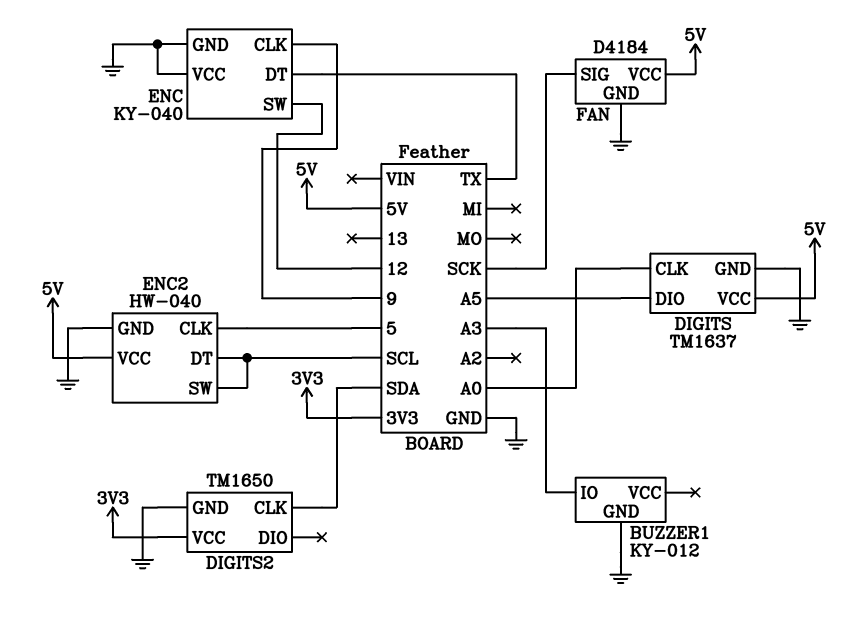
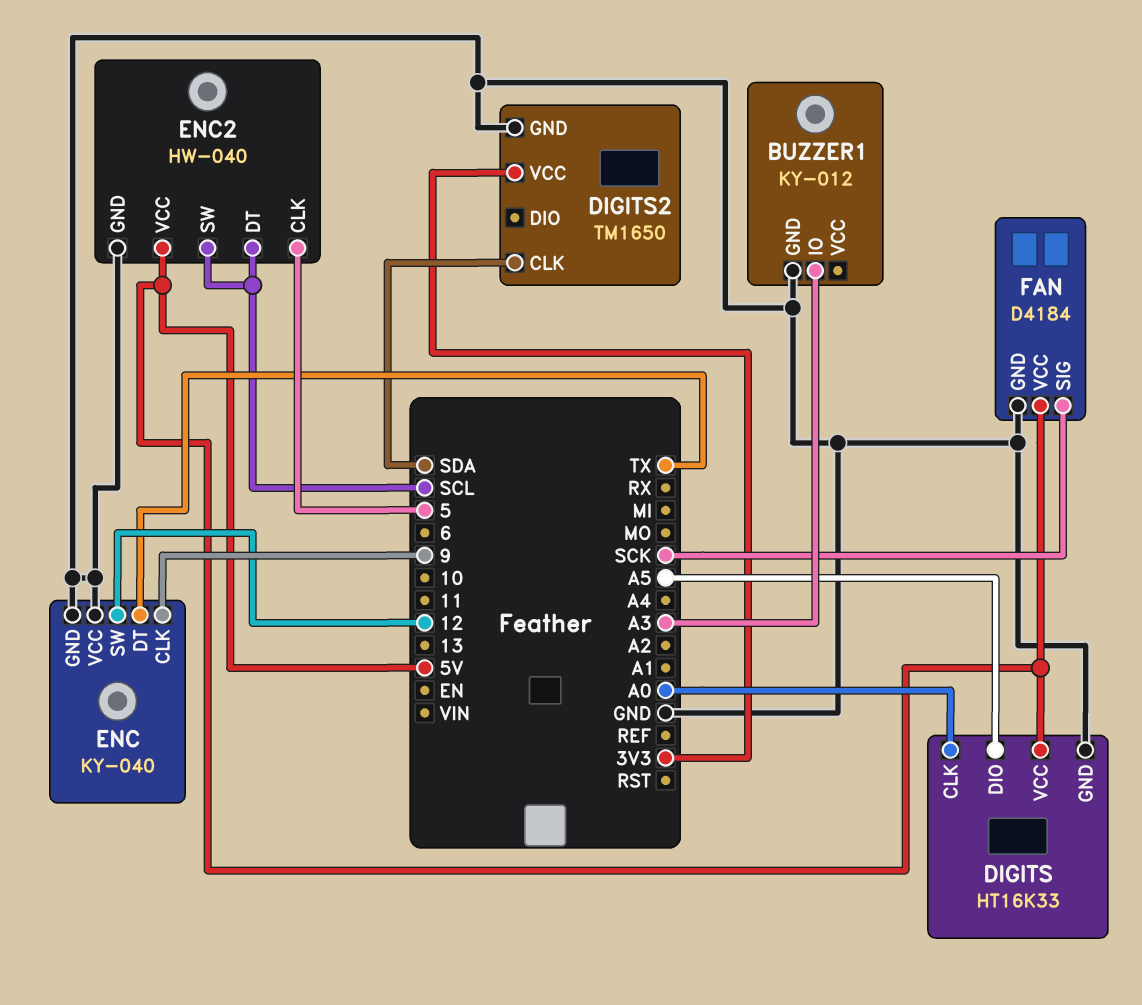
DIGITS: TM1637 -> HT16K33

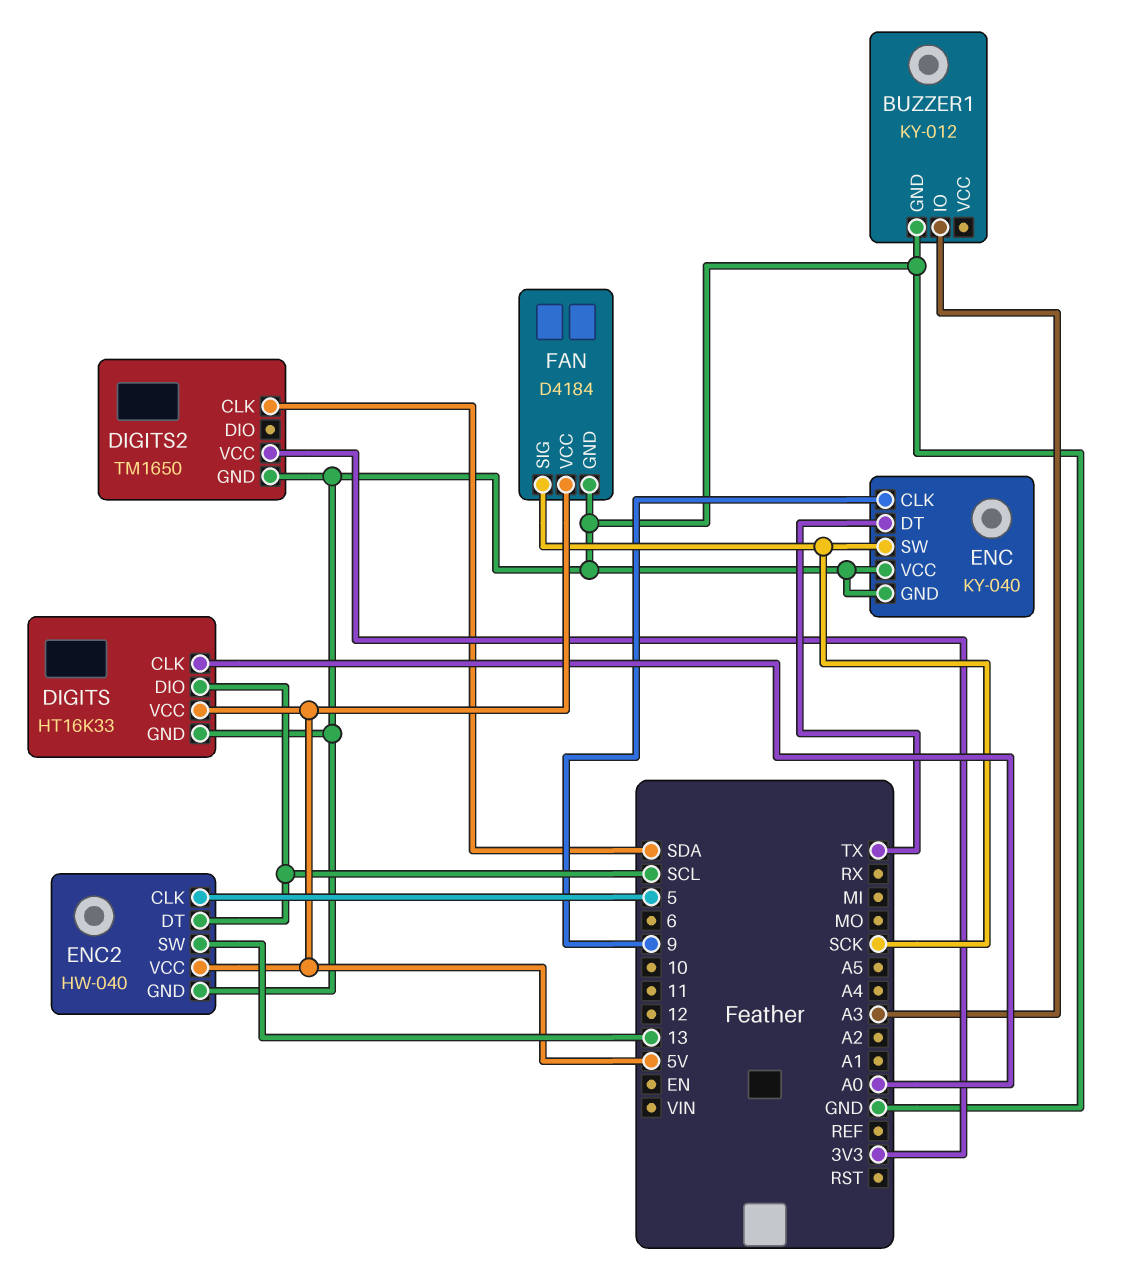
DIGITS pin DIO: A5 -> SCL
ENC pin SW: 12 -> SCK
ENC2 pin SW: SCL -> 13

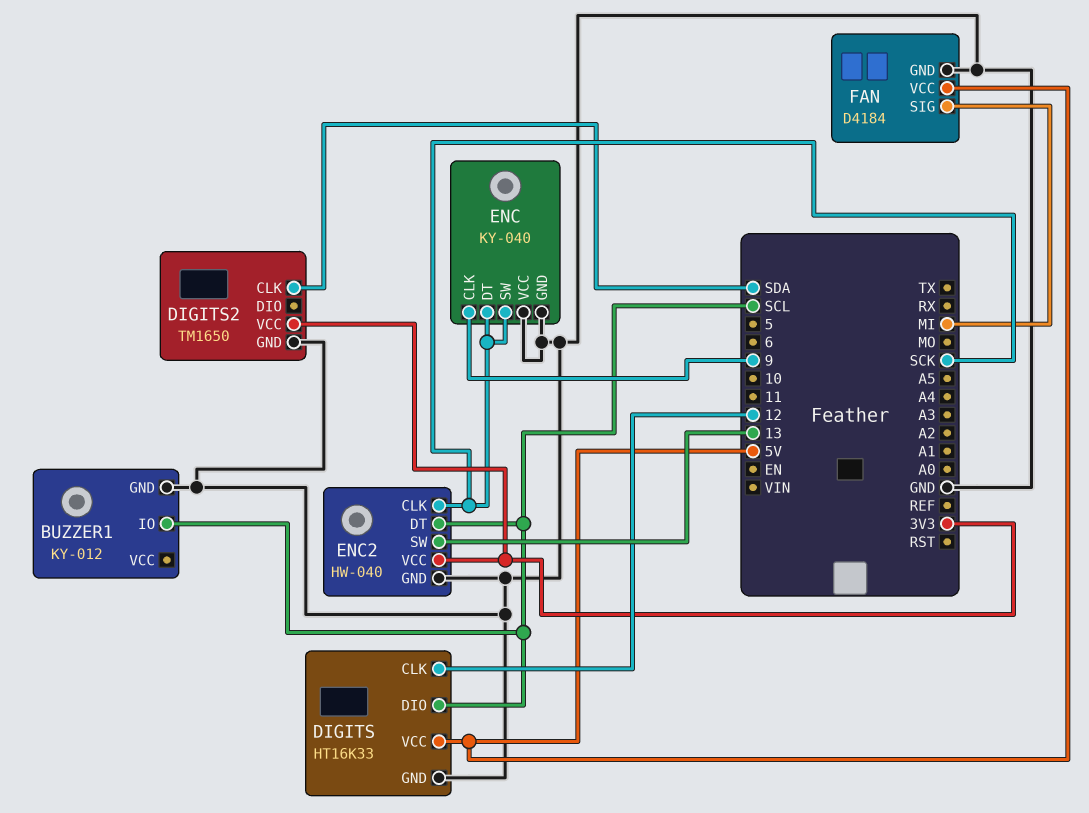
BUZZER1 pin IO: A3 -> SCL
DIGITS pin CLK: A0 -> 12
ENC pin DT: TX -> SCK
ENC2 pin CLK: 5 -> SCK
ENC2 pin VCC: 5V -> 3V3
FAN pin SIG: SCK -> MI

